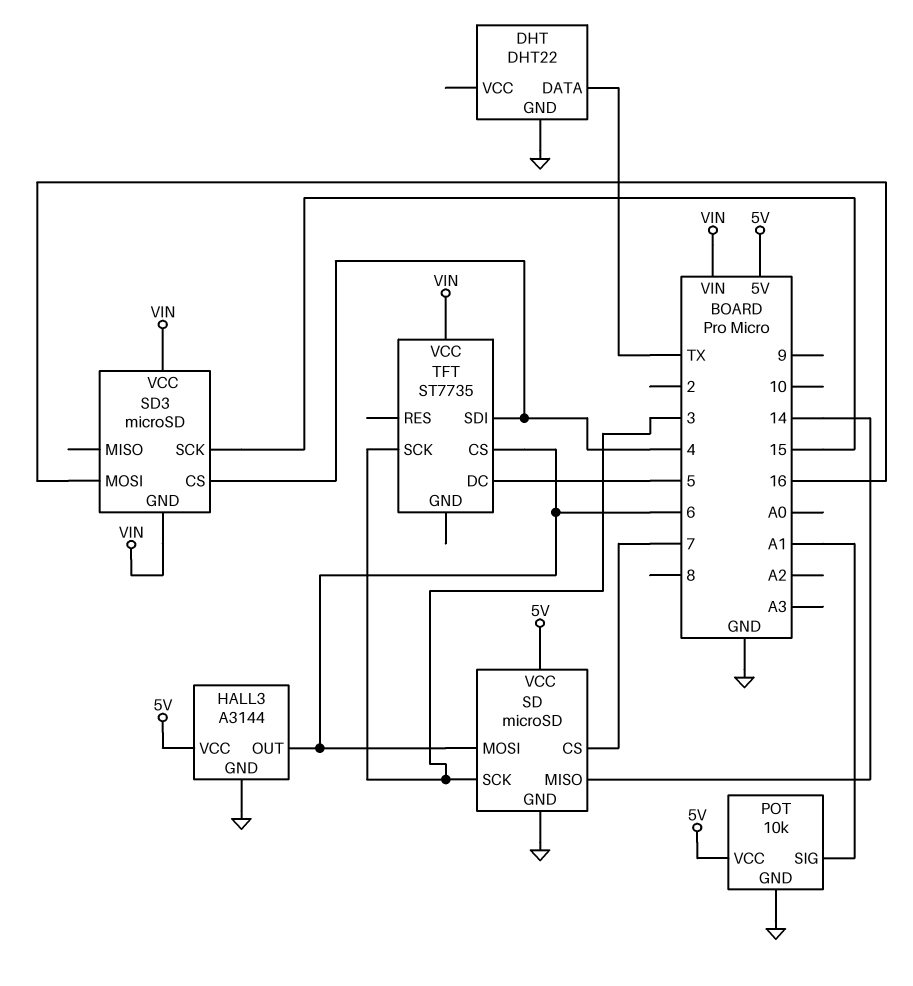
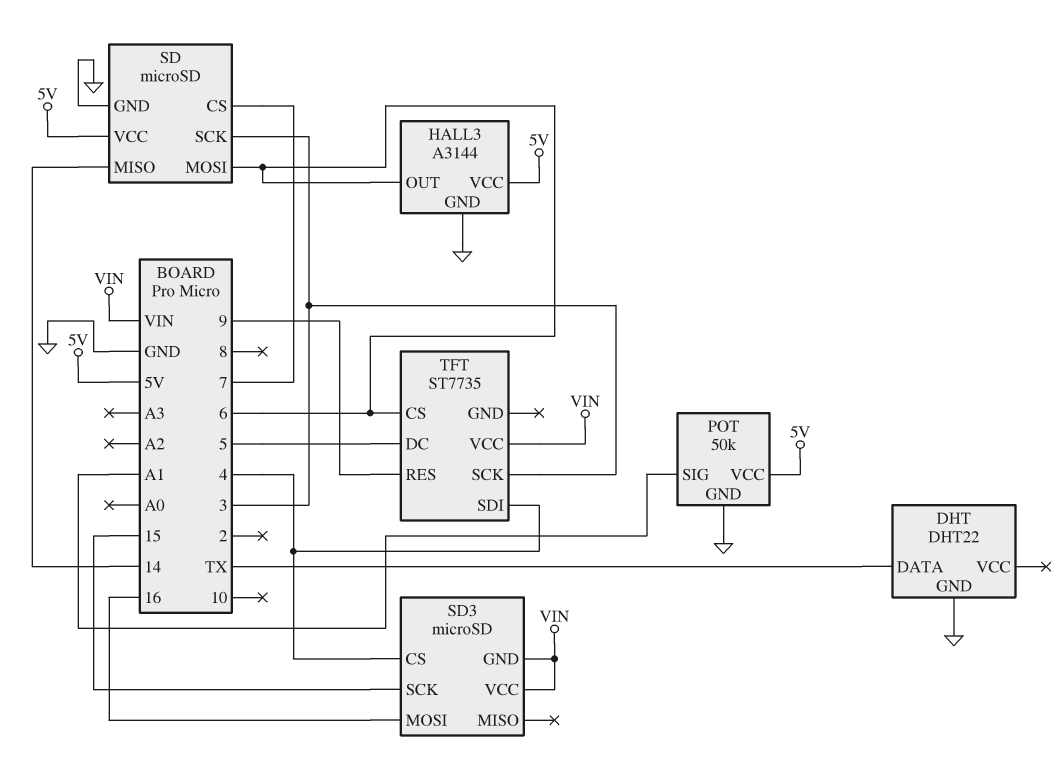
POT: 10k -> 50k
TFT pin RES: none -> 9

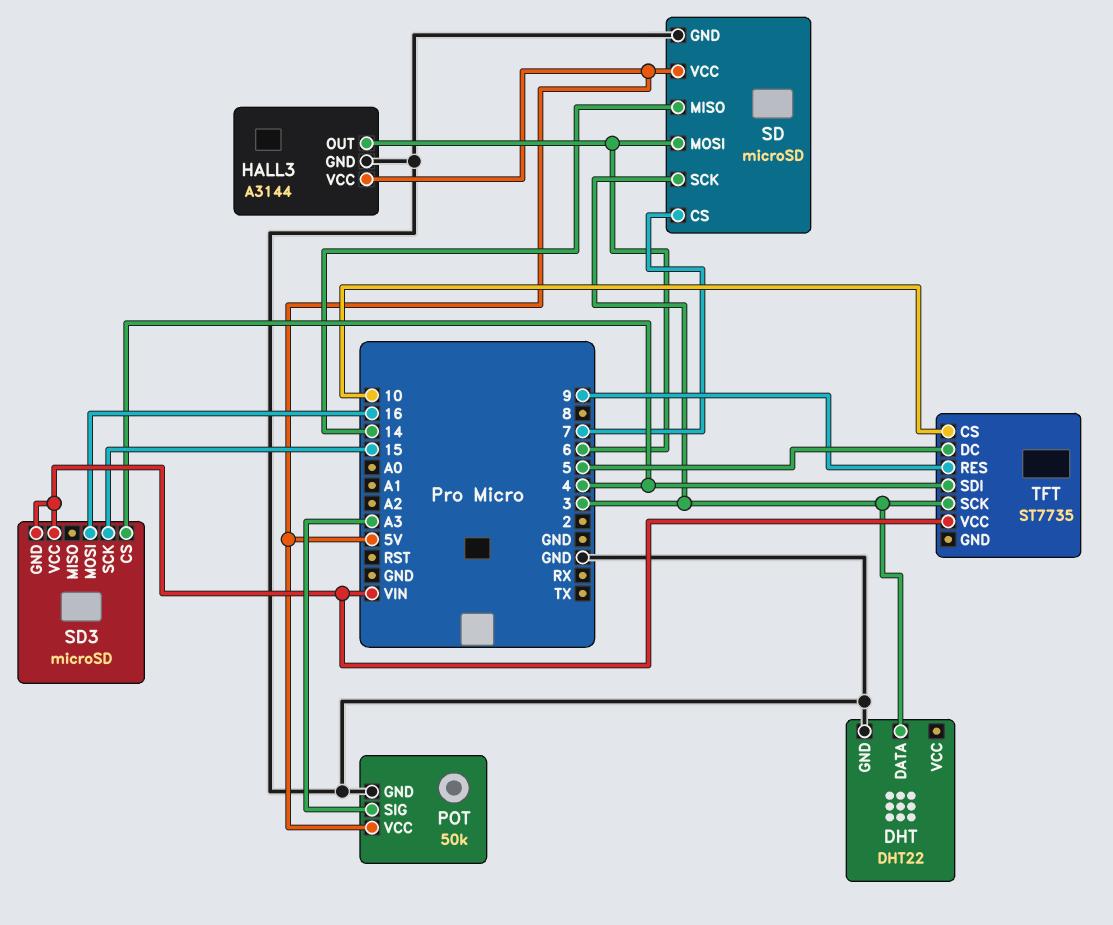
DHT pin DATA: TX -> 3
POT pin SIG: A1 -> A3
TFT pin CS: 6 -> 10

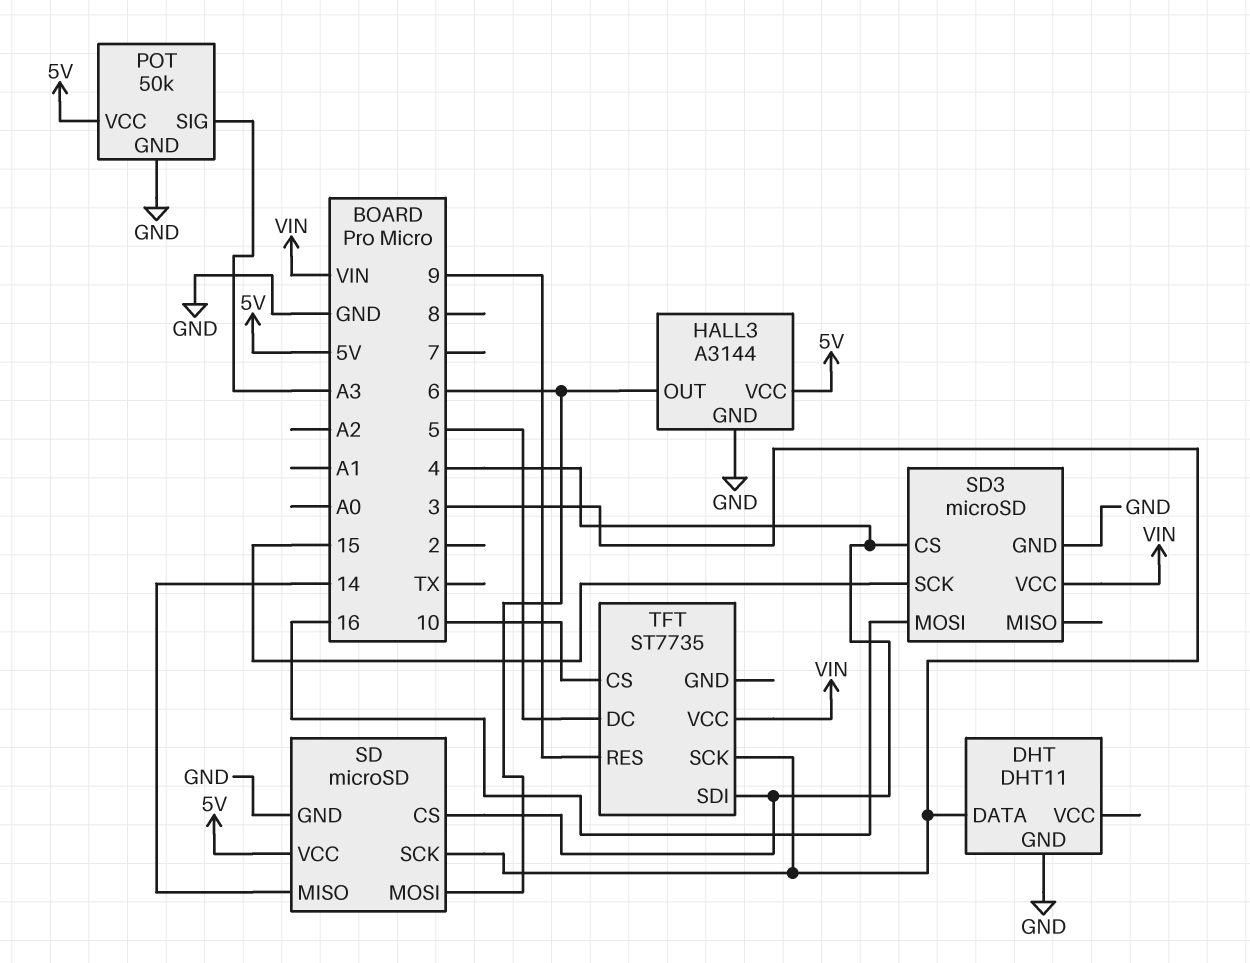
DHT: DHT22 -> DHT11
SD pin CS: 7 -> 4
SD3 pin GND: VIN -> GND

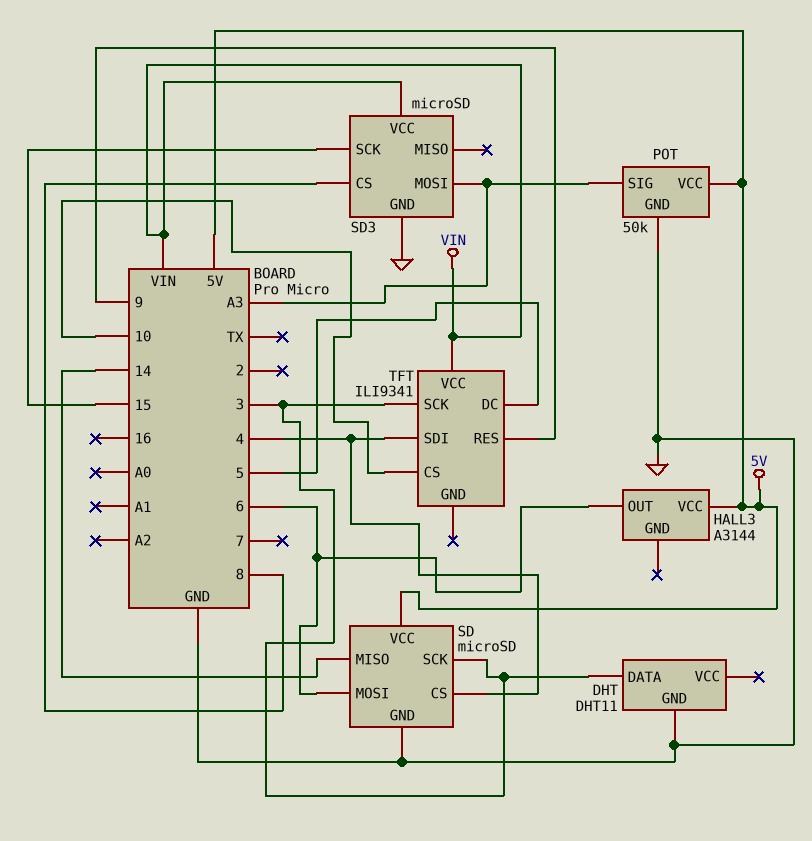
HALL3 pin GND: GND -> none
SD3 pin CS: 4 -> 8
SD3 pin MOSI: 16 -> A3
TFT: ST7735 -> ILI9341

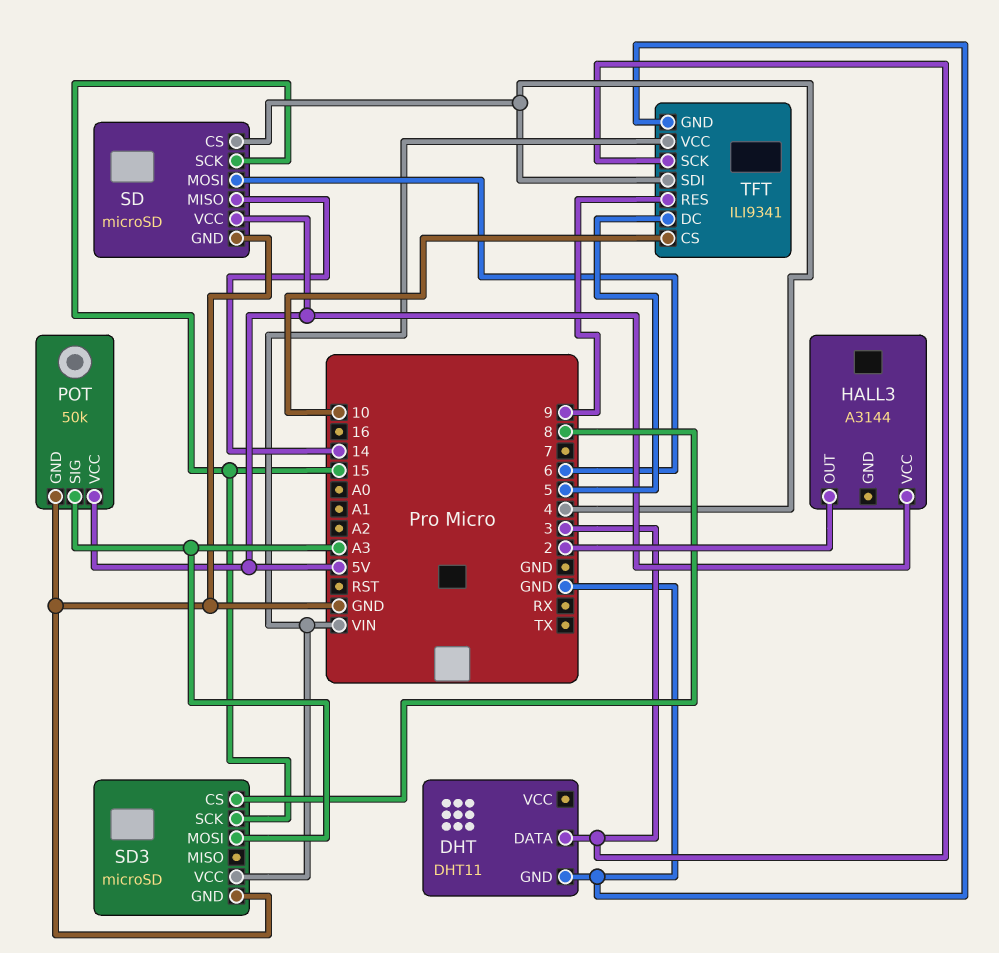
HALL3 pin OUT: 6 -> 2
SD pin SCK: 3 -> 15
TFT pin GND: none -> GND

